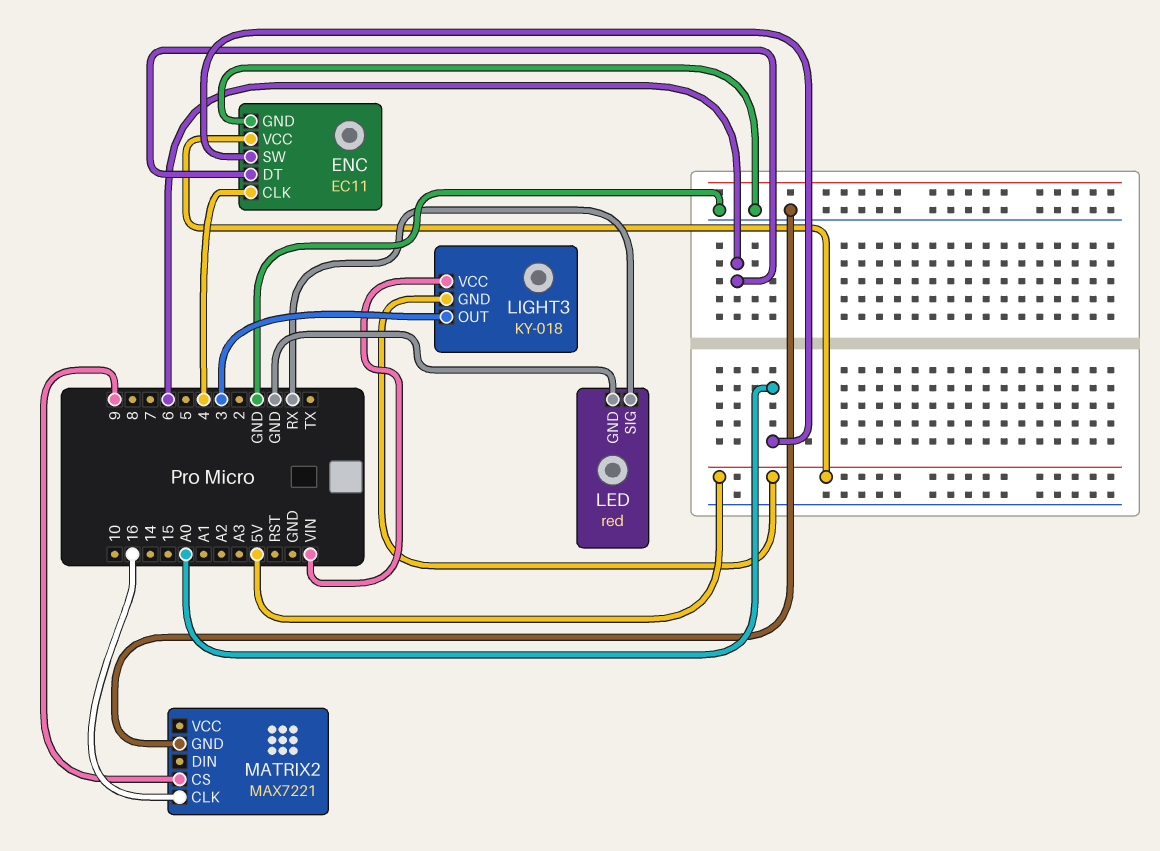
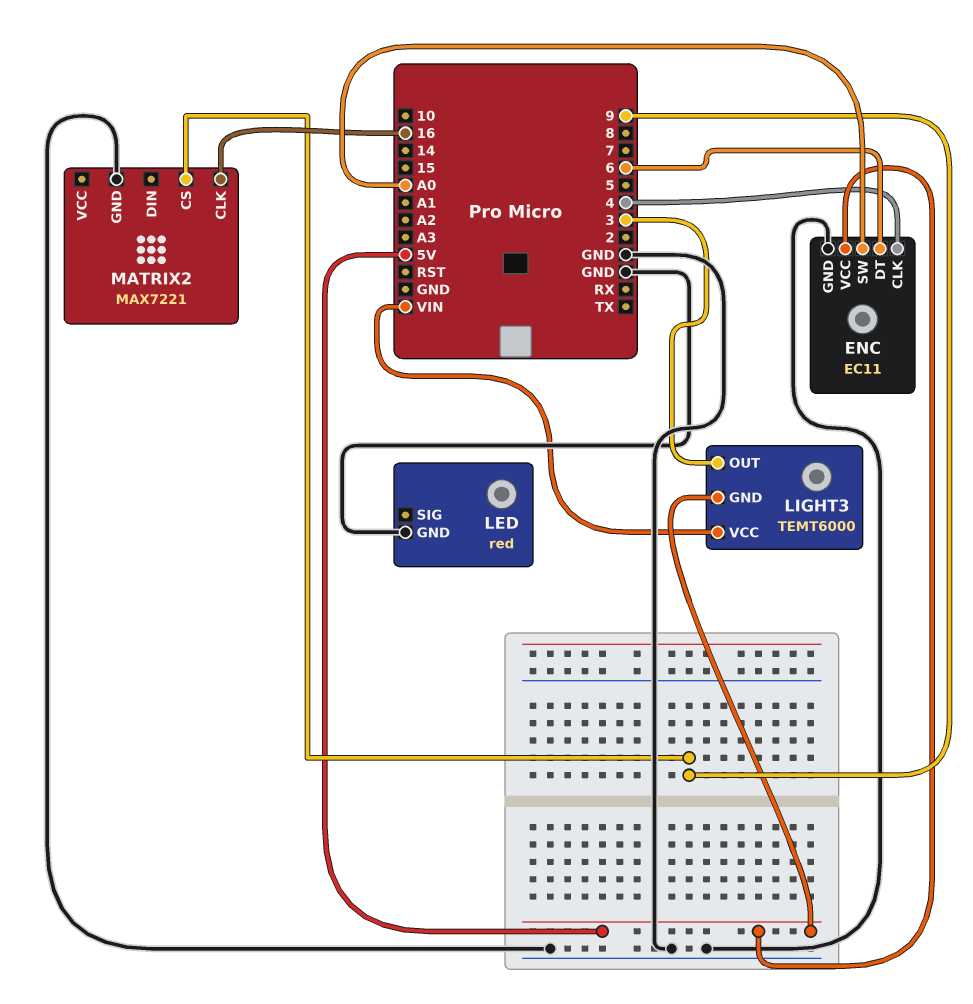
LED pin SIG: RX -> none
LIGHT3: KY-018 -> TEMT6000

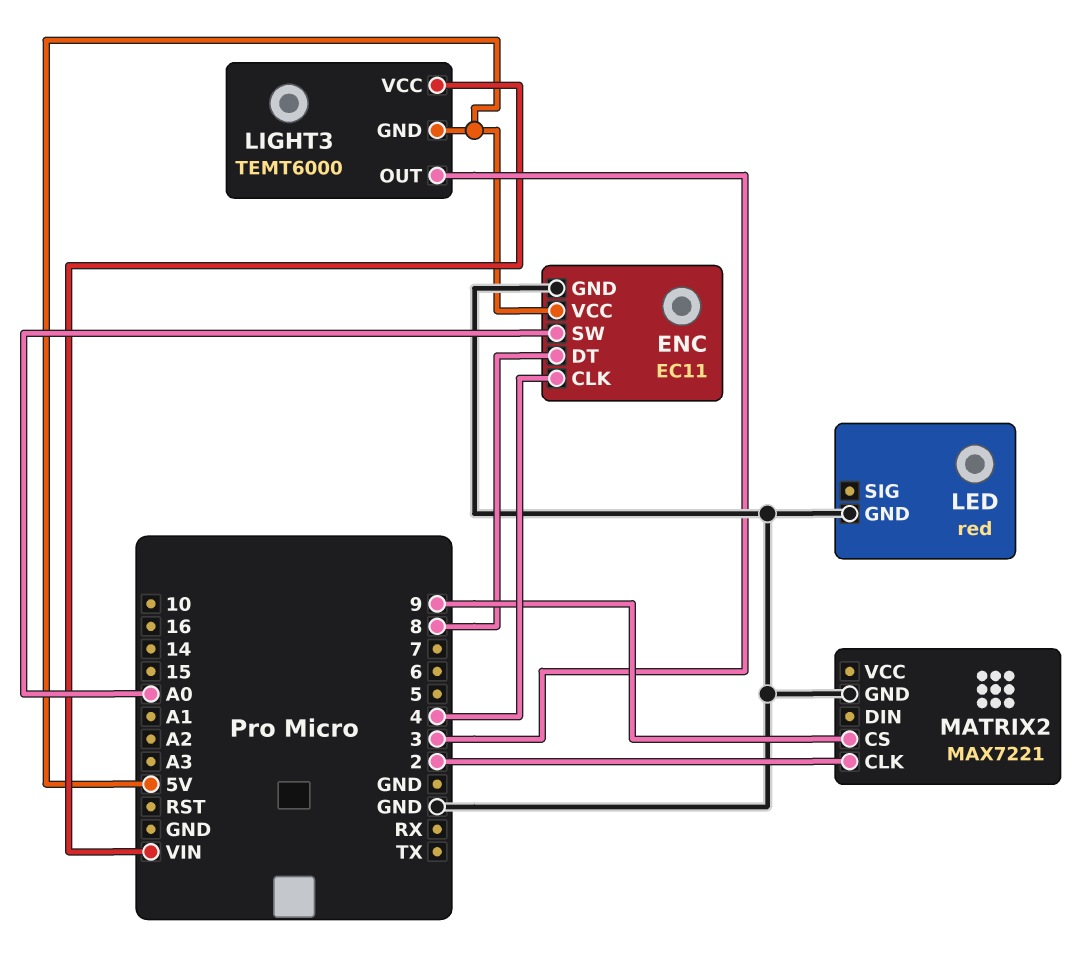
ENC pin DT: 6 -> 8
MATRIX2 pin CLK: 16 -> 2

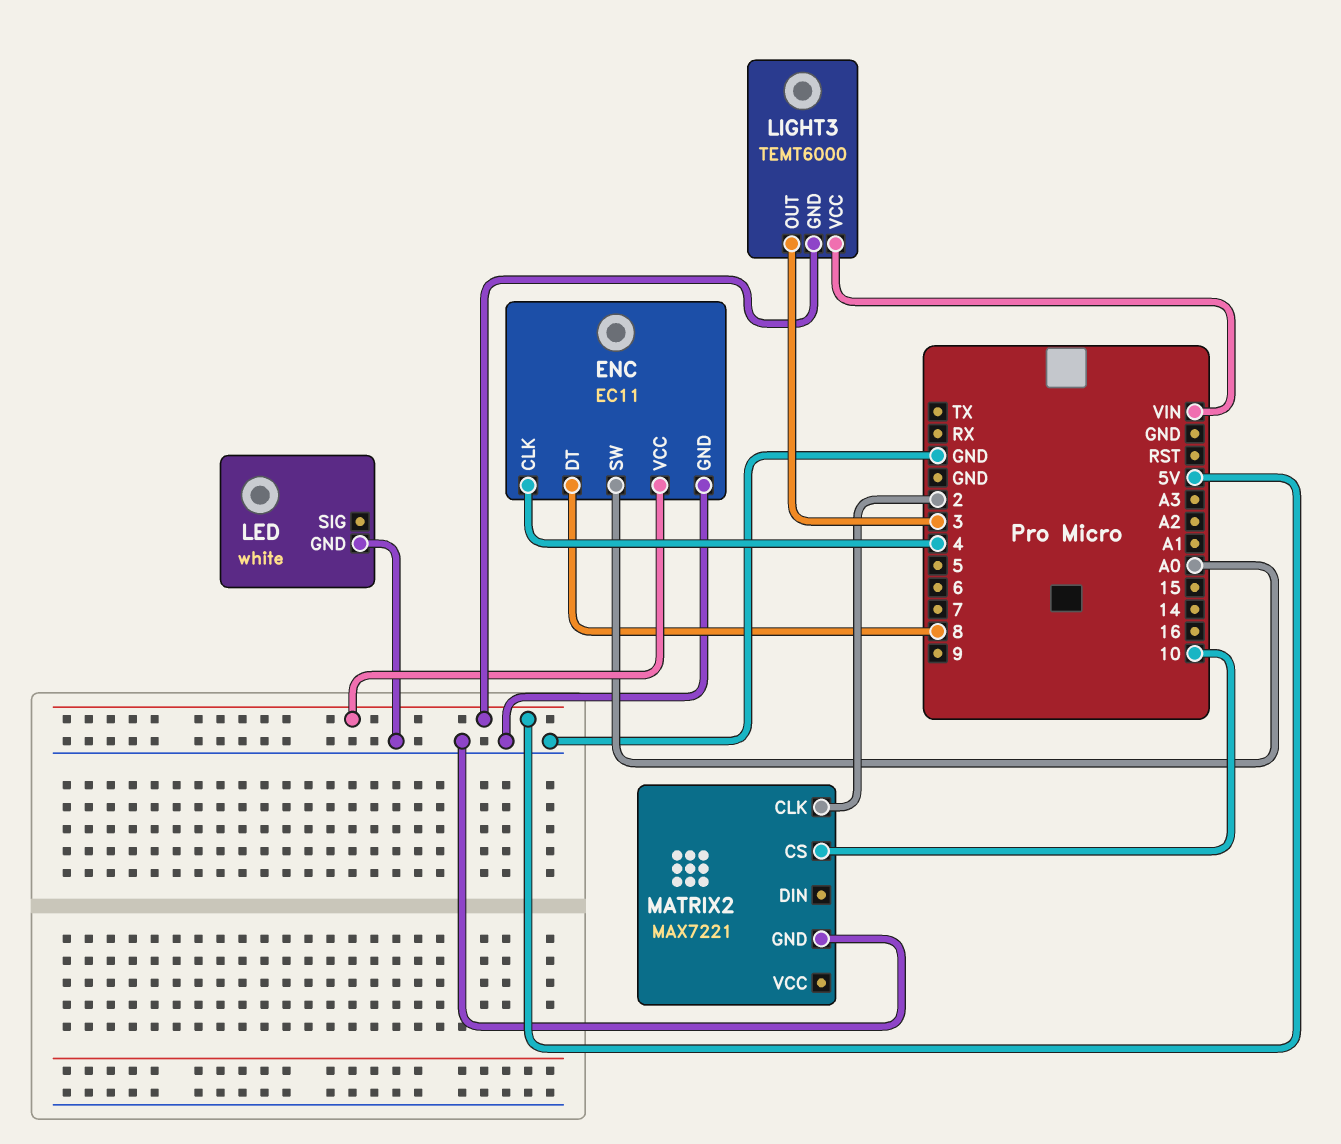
LED: red -> white
MATRIX2 pin CS: 9 -> 10

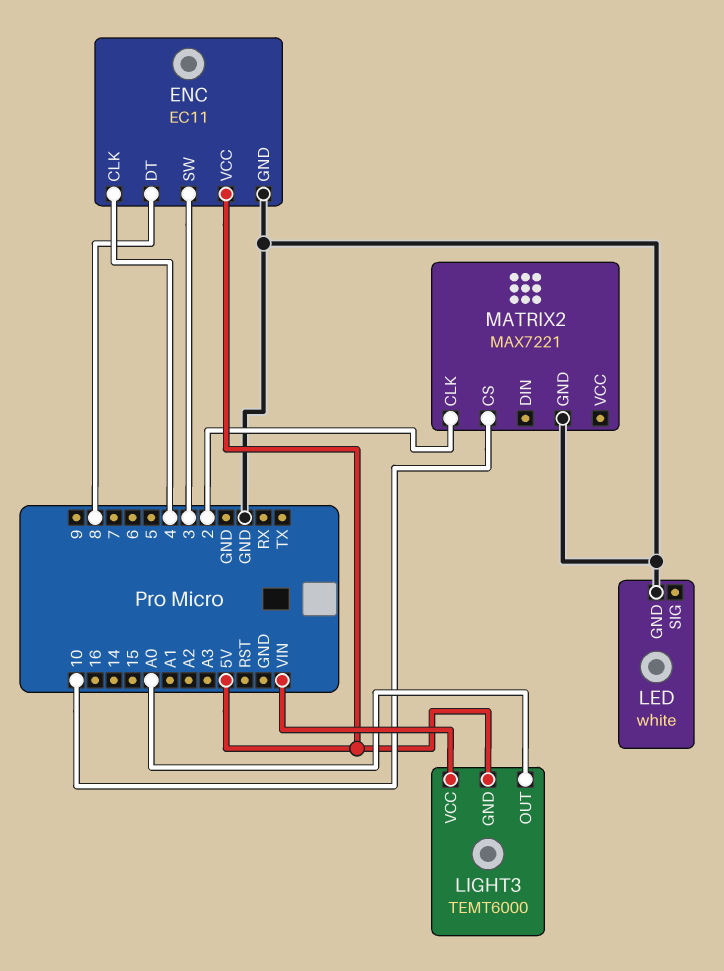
ENC pin SW: A0 -> 3
LIGHT3 pin OUT: 3 -> A0

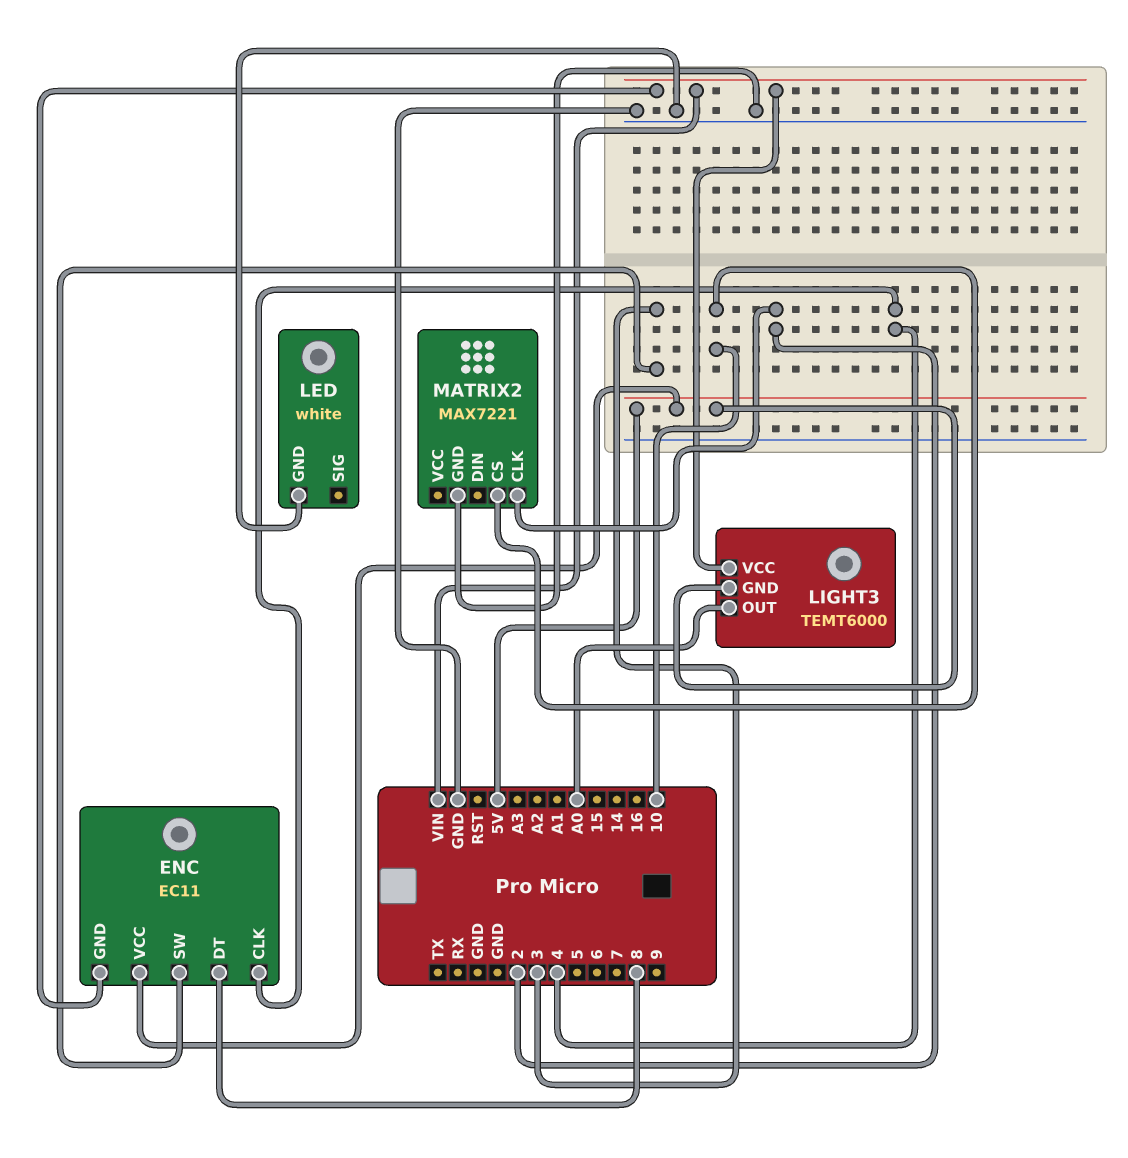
ENC pin GND: GND -> VIN

